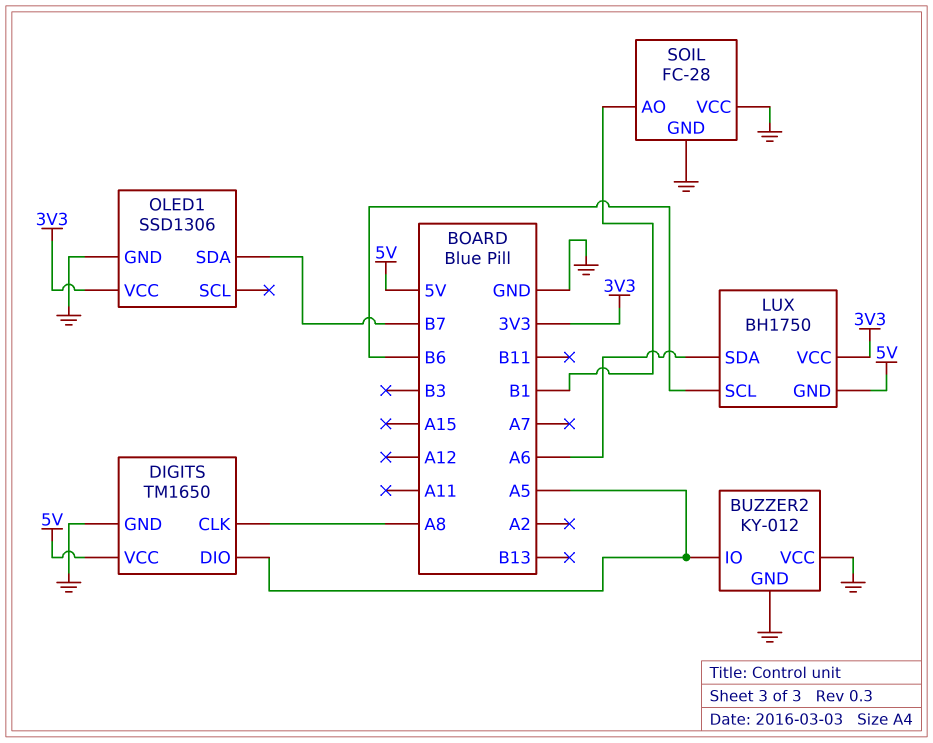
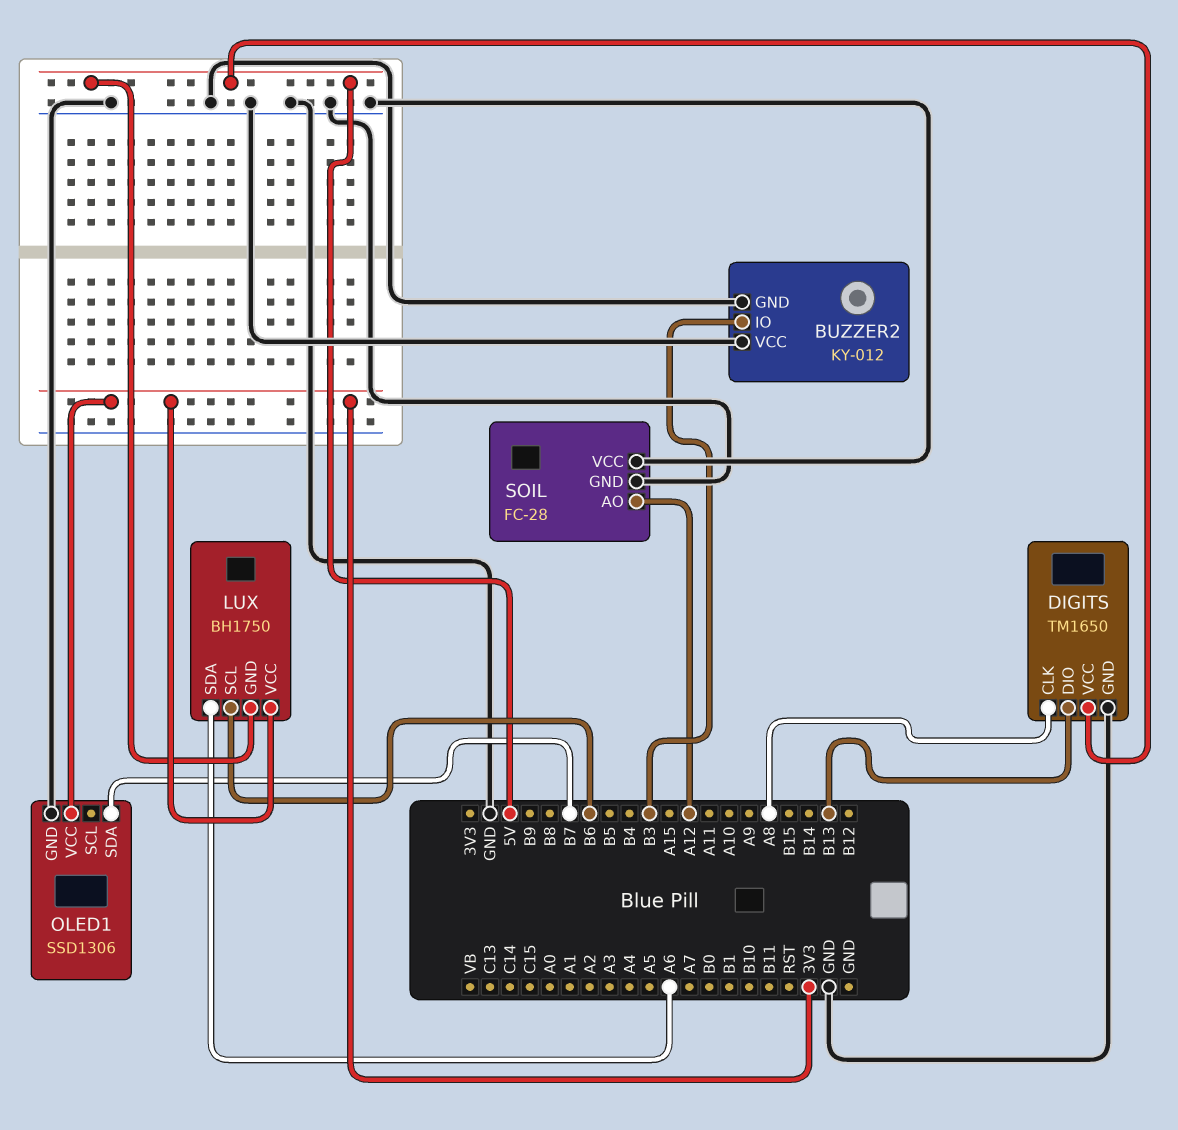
BUZZER2 pin IO: A5 -> B3
DIGITS pin DIO: A5 -> B13
SOIL pin AO: B1 -> A12

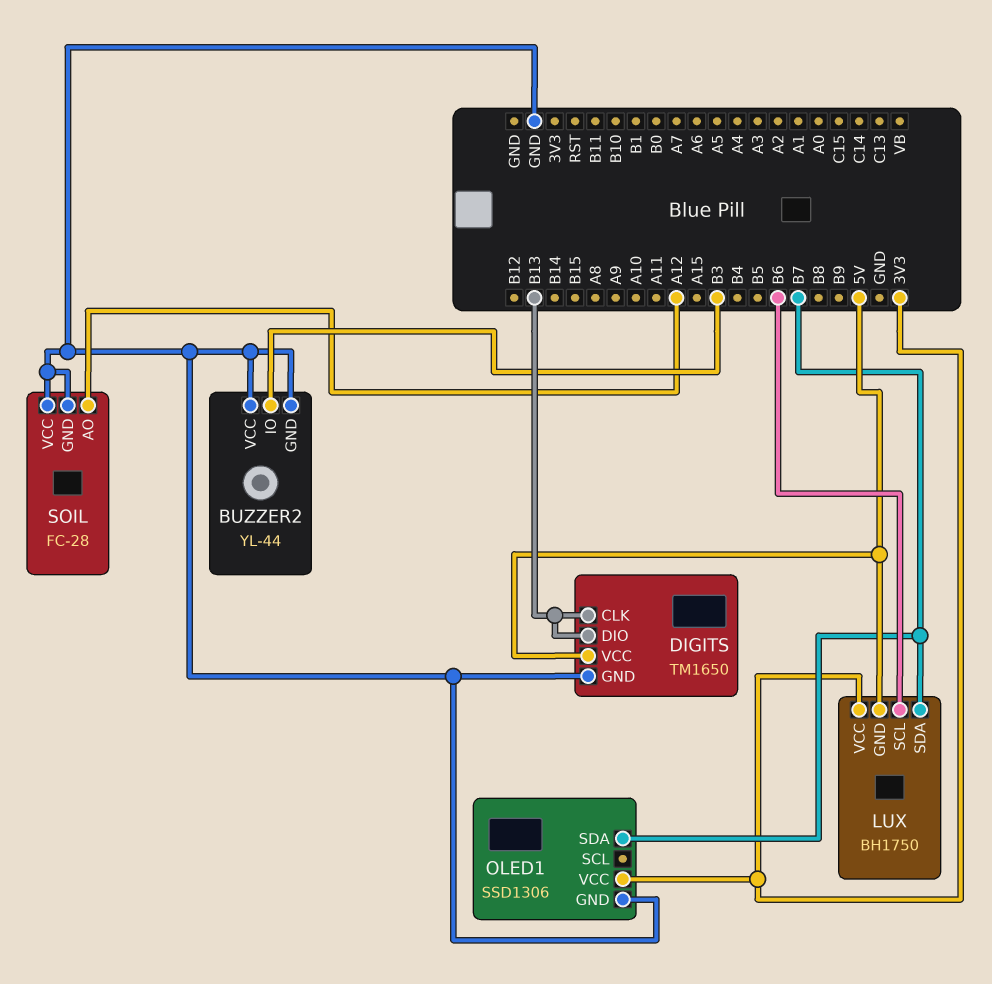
BUZZER2: KY-012 -> YL-44
DIGITS pin CLK: A8 -> B13
LUX pin SDA: A6 -> B7

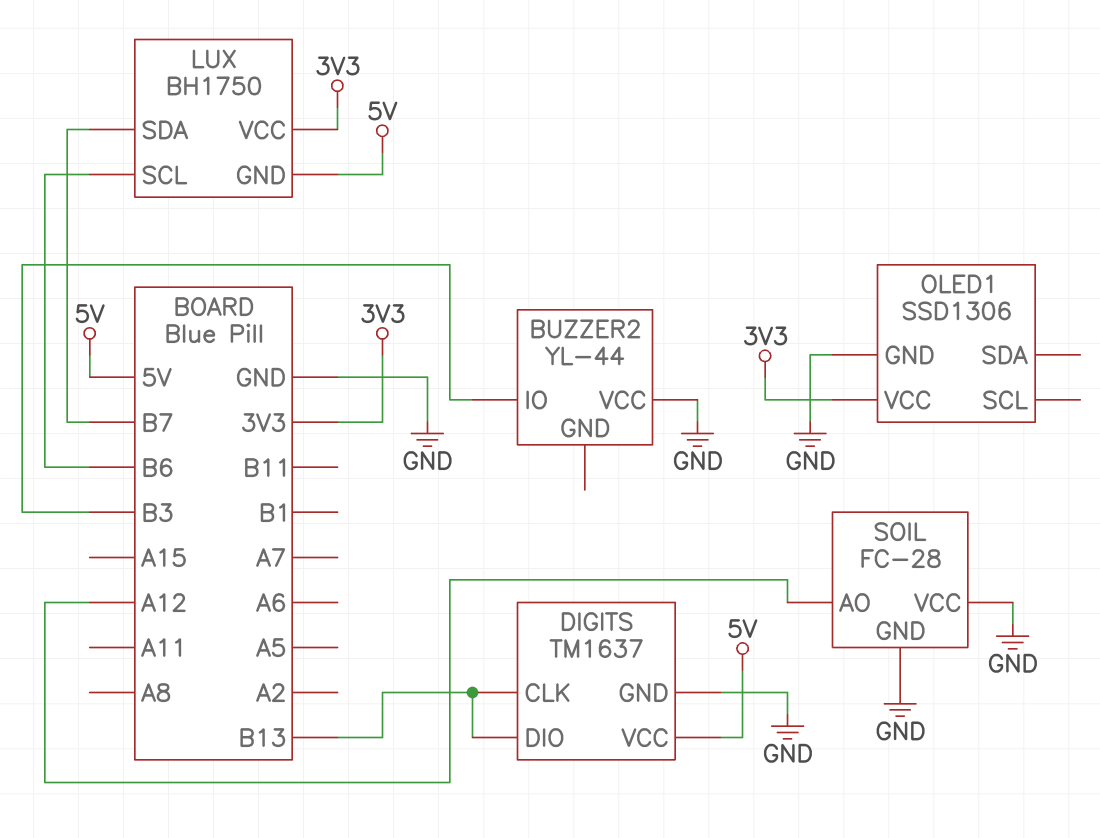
BUZZER2 pin GND: GND -> none
DIGITS: TM1650 -> TM1637
OLED1 pin SDA: B7 -> none

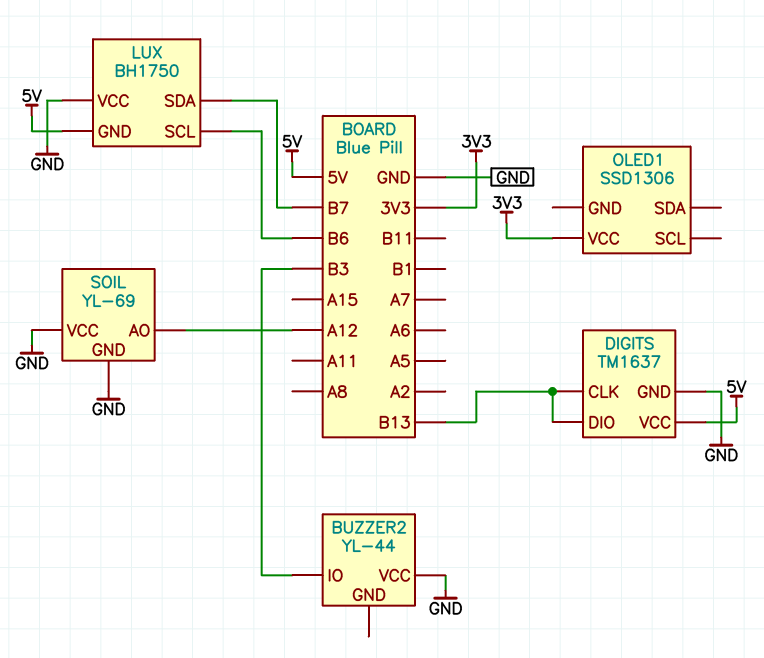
LUX pin VCC: 3V3 -> GND
OLED1 pin GND: GND -> none
SOIL: FC-28 -> YL-69

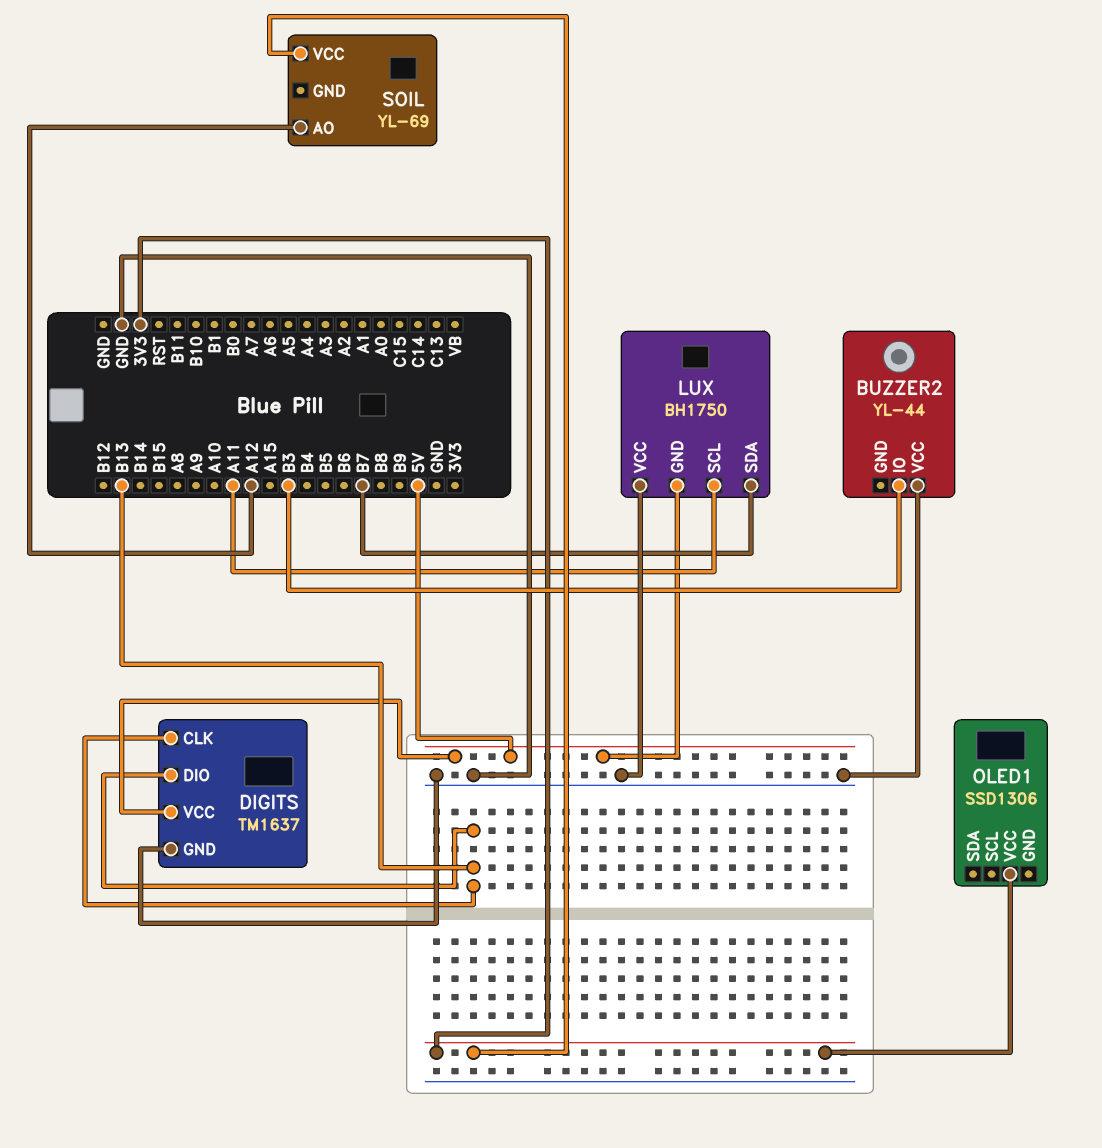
LUX pin SCL: B6 -> A11
SOIL pin GND: GND -> none
SOIL pin VCC: GND -> 3V3

